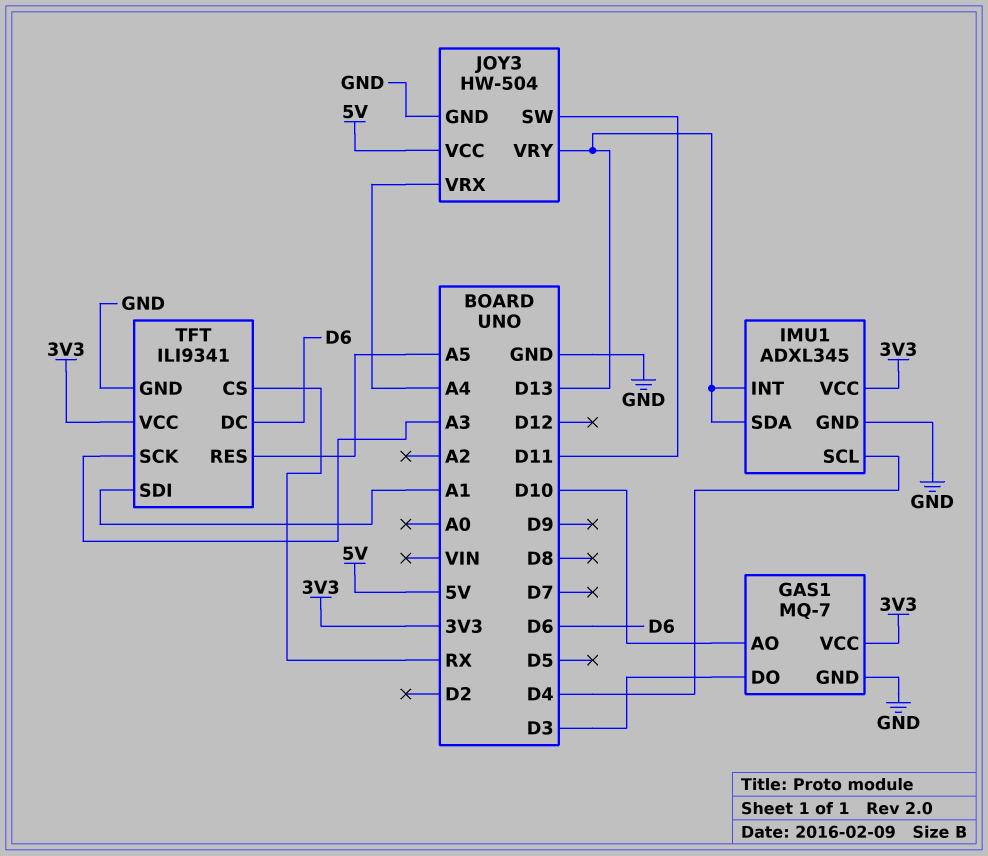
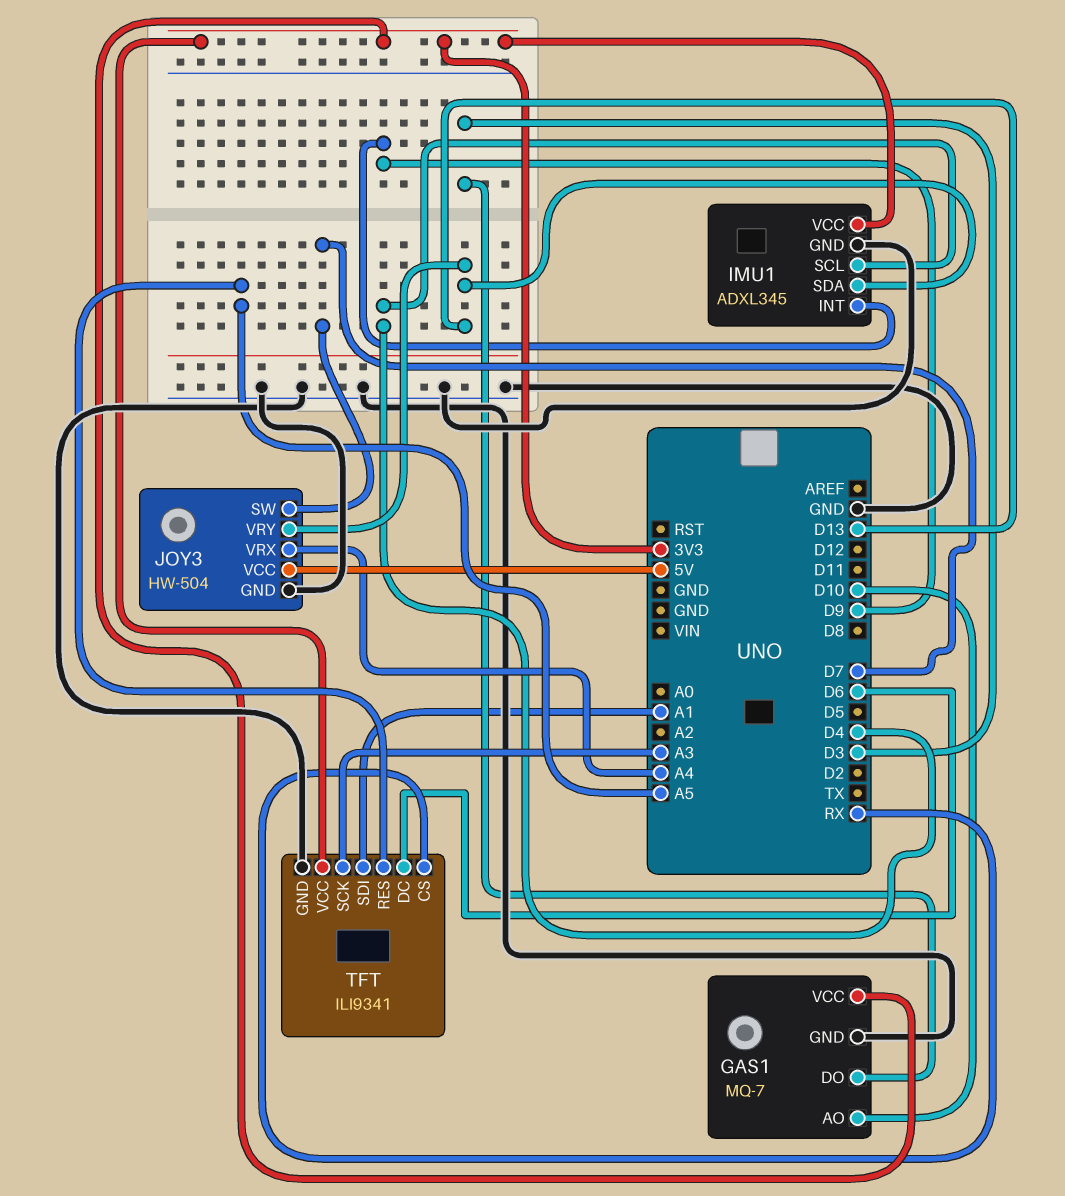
IMU1 pin INT: D13 -> D9
JOY3 pin SW: D11 -> D7

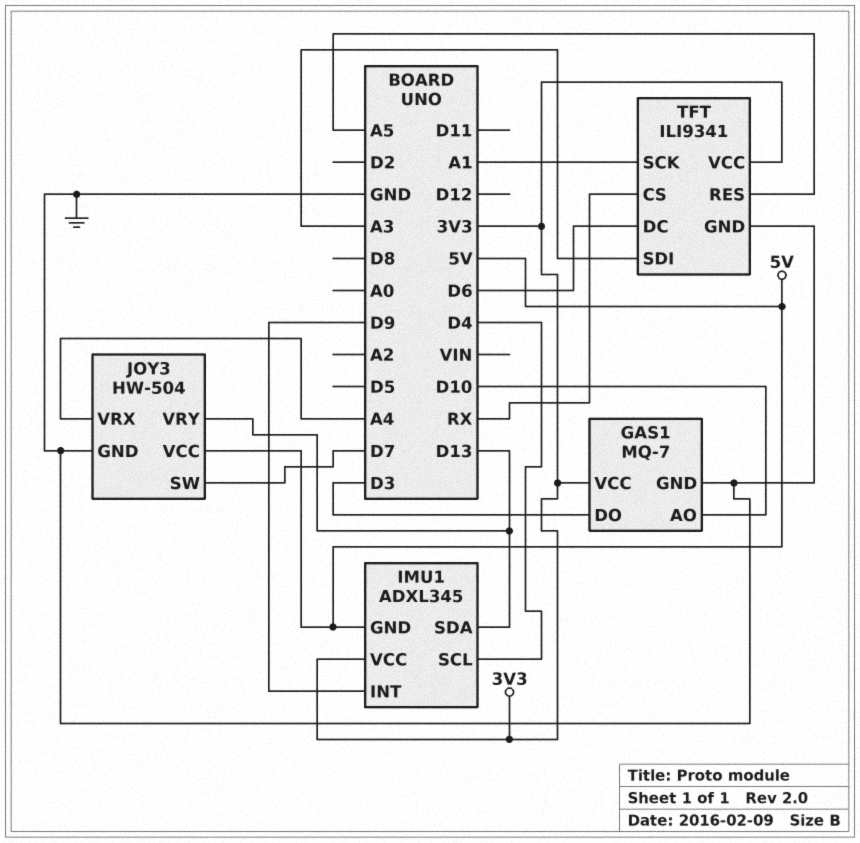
IMU1 pin GND: GND -> 5V
TFT pin SCK: A3 -> A1
TFT pin SDI: A1 -> A3

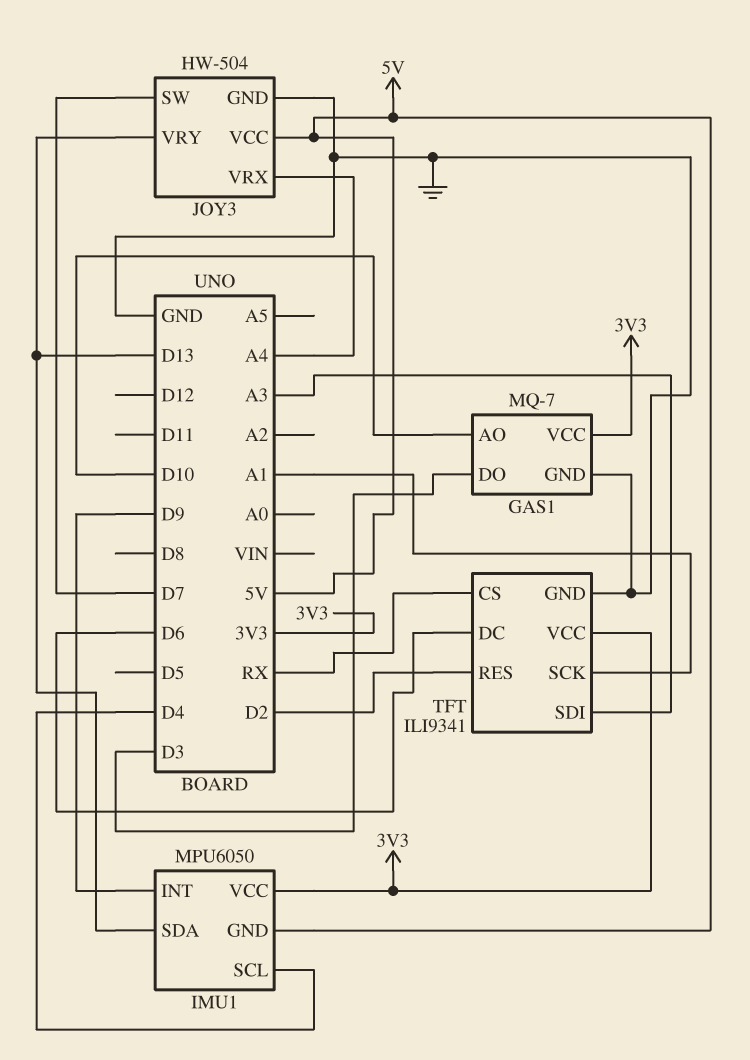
IMU1: ADXL345 -> MPU6050
TFT pin RES: A5 -> D2

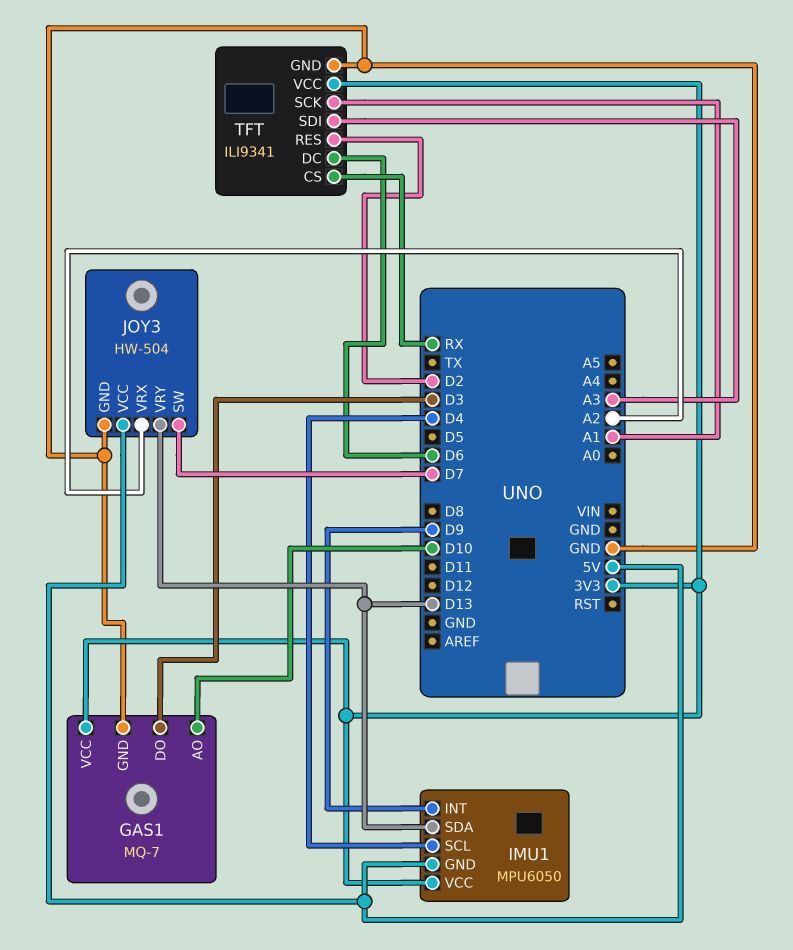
JOY3 pin VRX: A4 -> A2

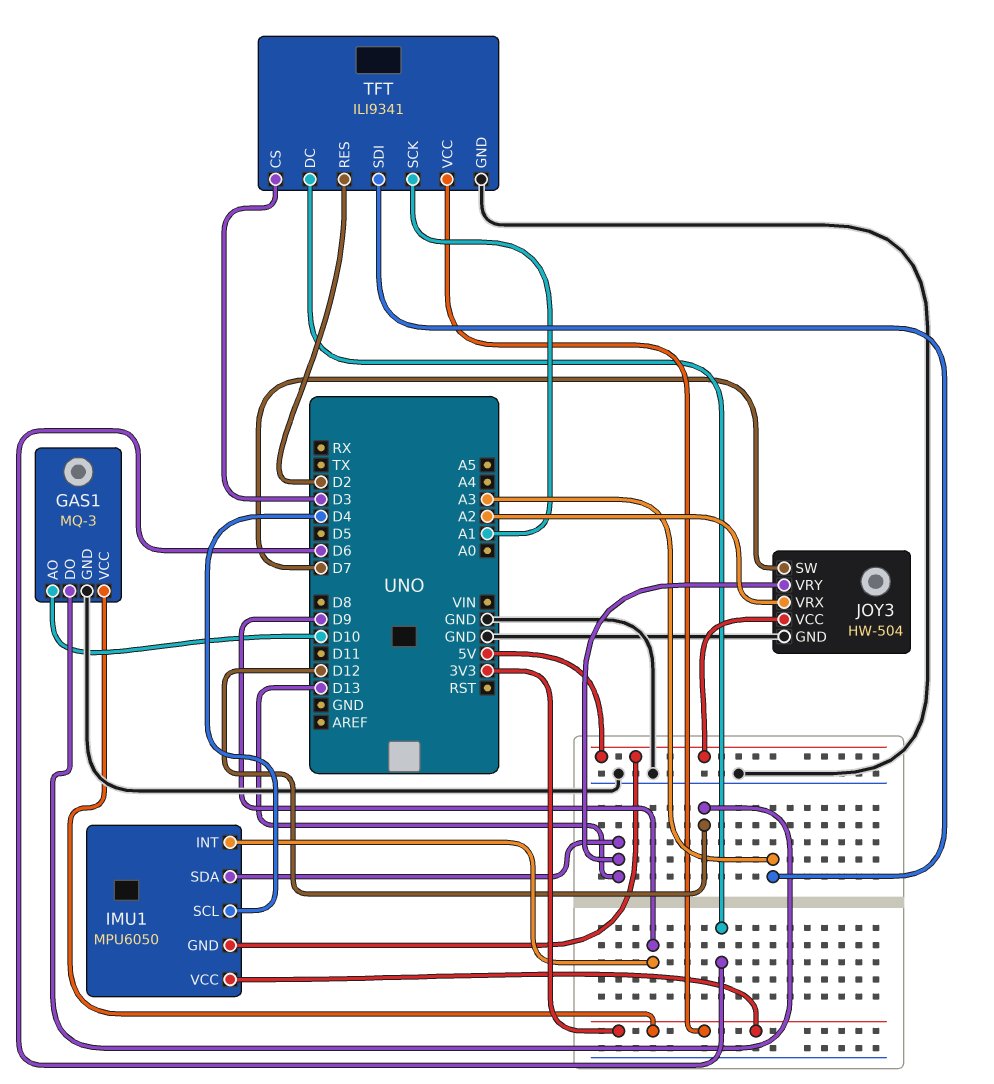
GAS1: MQ-7 -> MQ-3
GAS1 pin DO: D3 -> D12
TFT pin CS: RX -> D3

